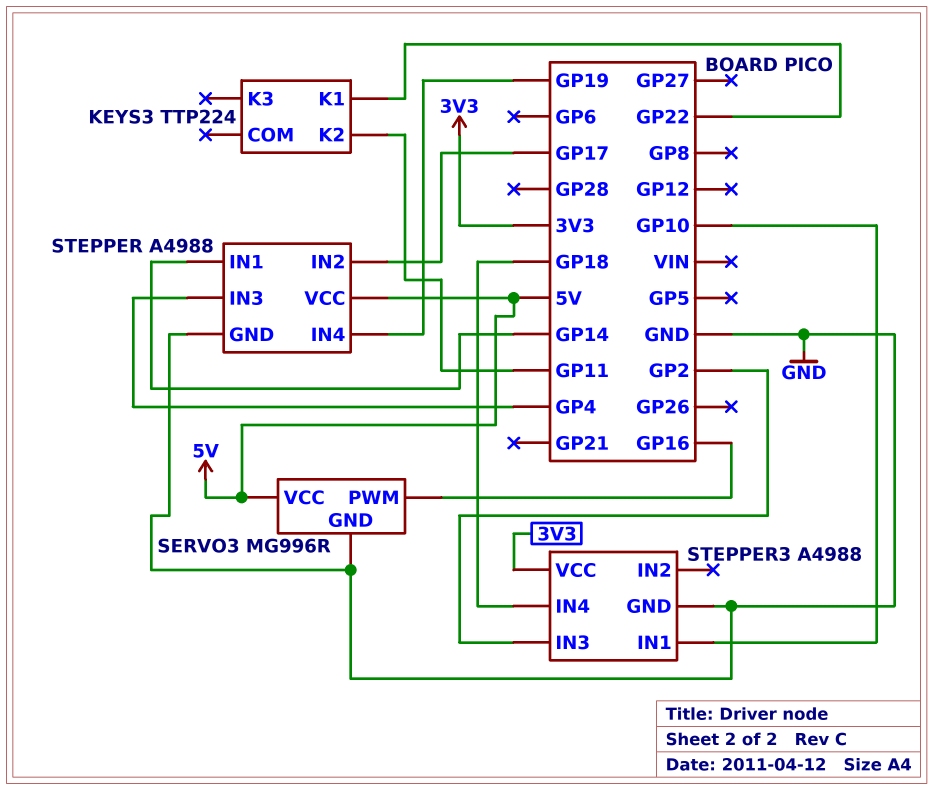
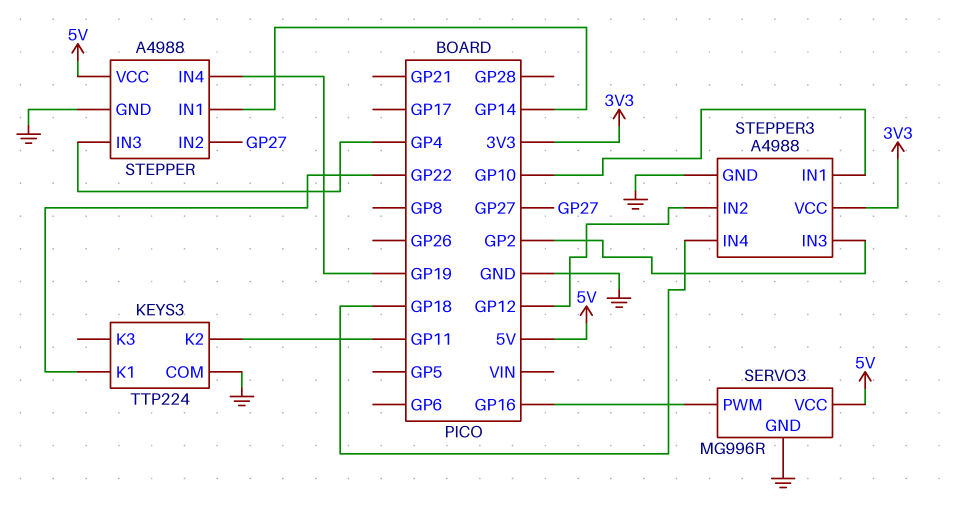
KEYS3 pin COM: none -> GND
STEPPER pin IN2: GP17 -> GP27
STEPPER3 pin IN2: none -> GP12

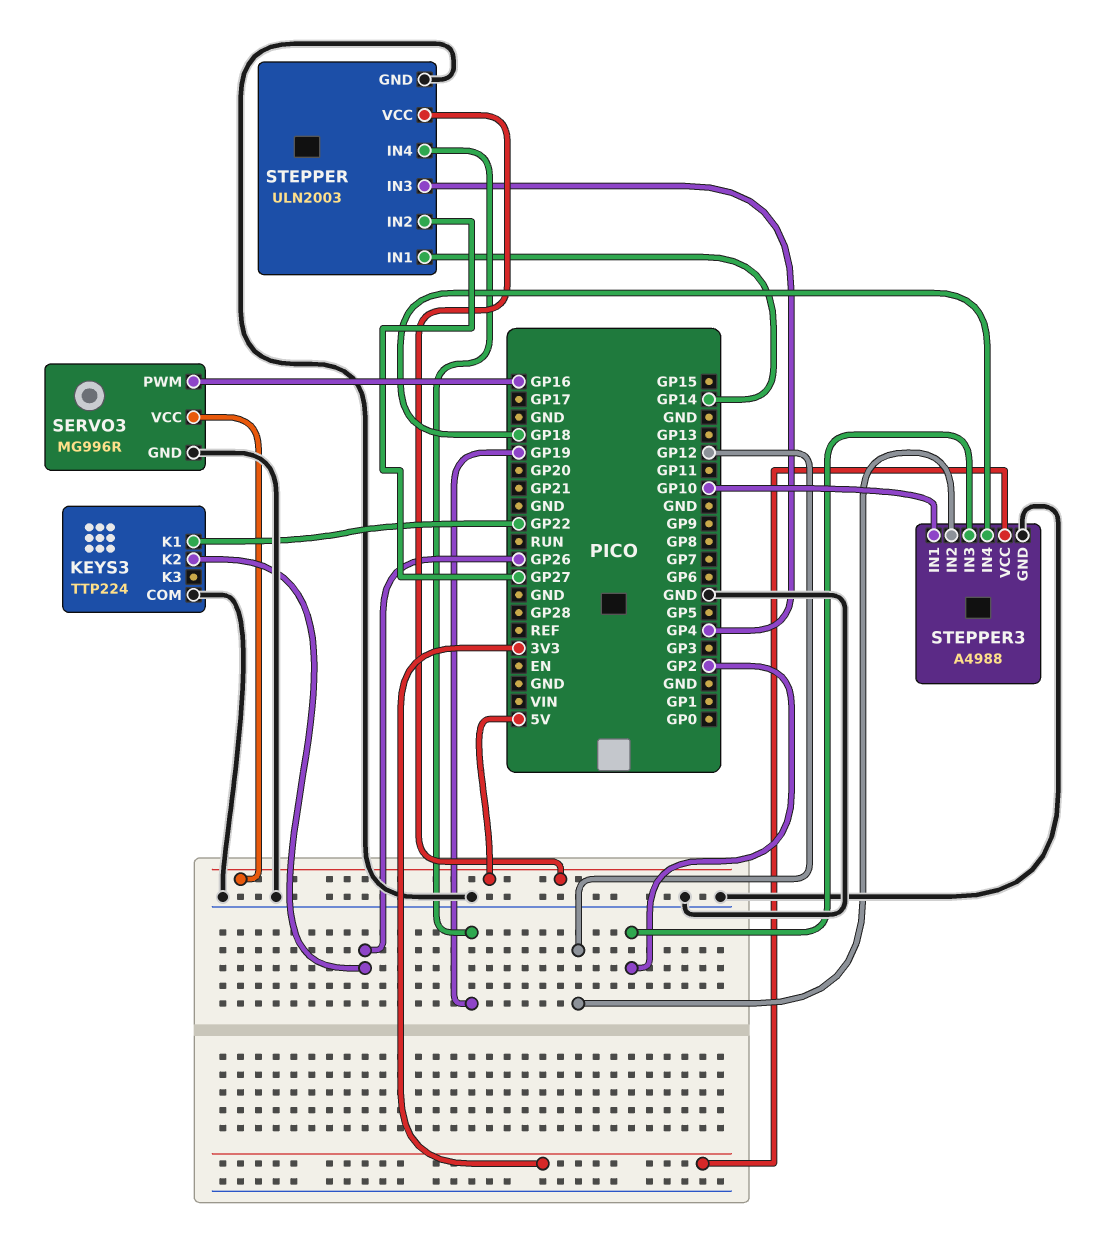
KEYS3 pin K2: GP11 -> GP26
STEPPER: A4988 -> ULN2003

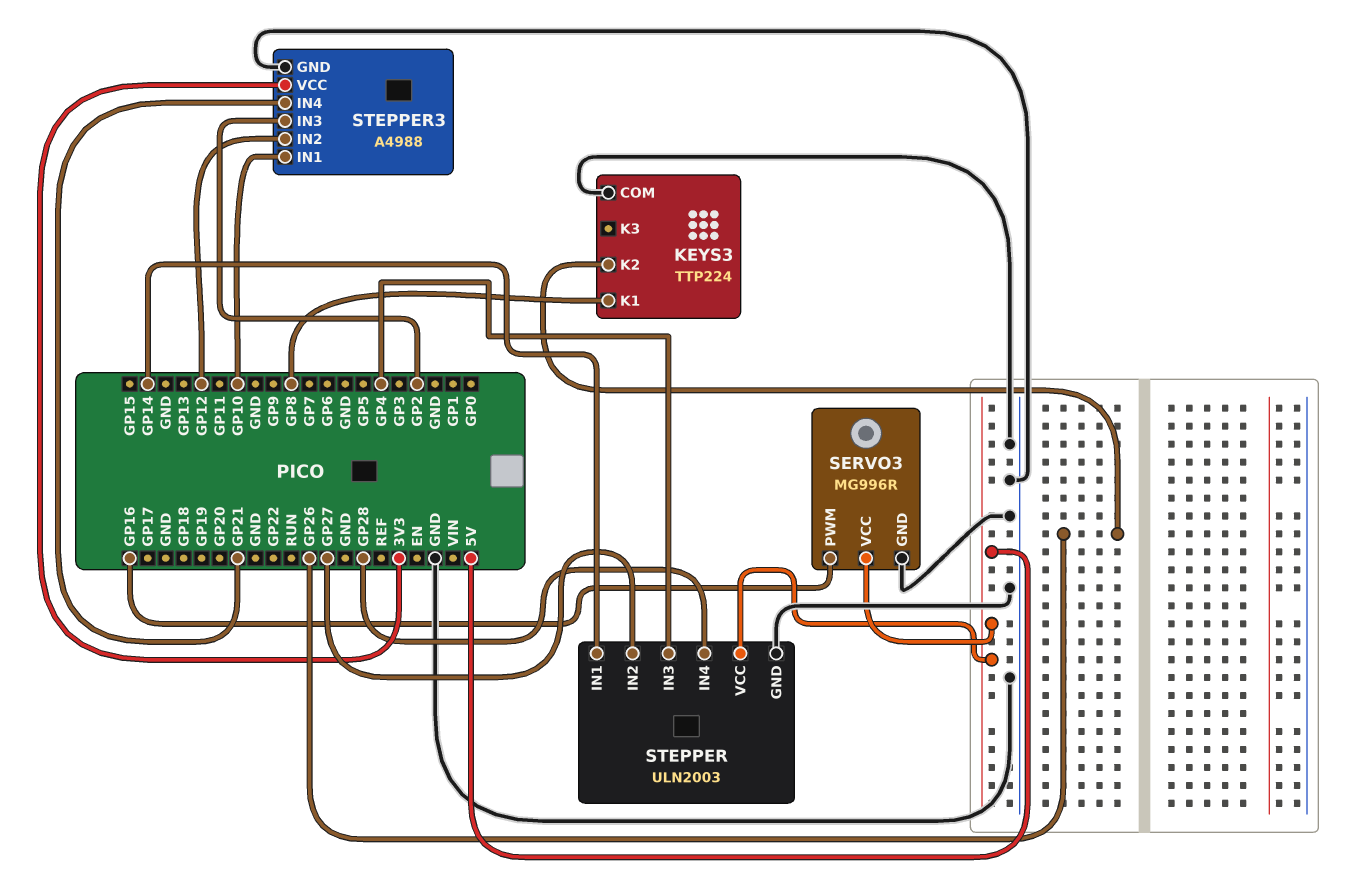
KEYS3 pin K1: GP22 -> GP8
STEPPER pin IN4: GP19 -> GP28
STEPPER3 pin IN4: GP18 -> GP21

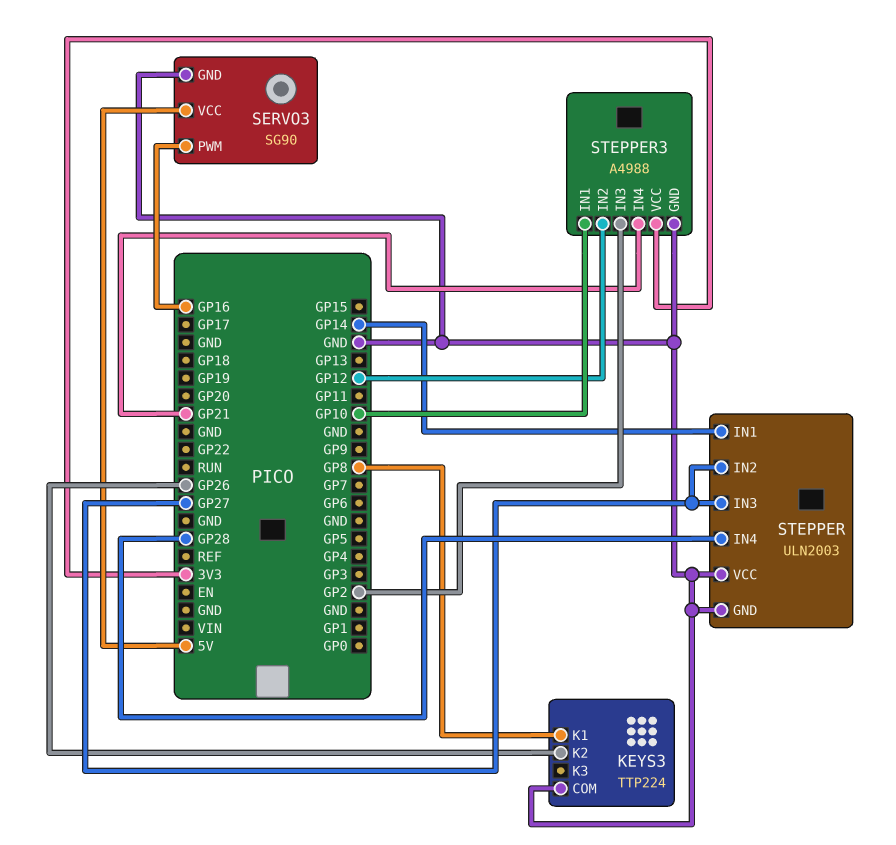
SERVO3: MG996R -> SG90
STEPPER pin IN3: GP4 -> GP27
STEPPER pin VCC: 5V -> GND

